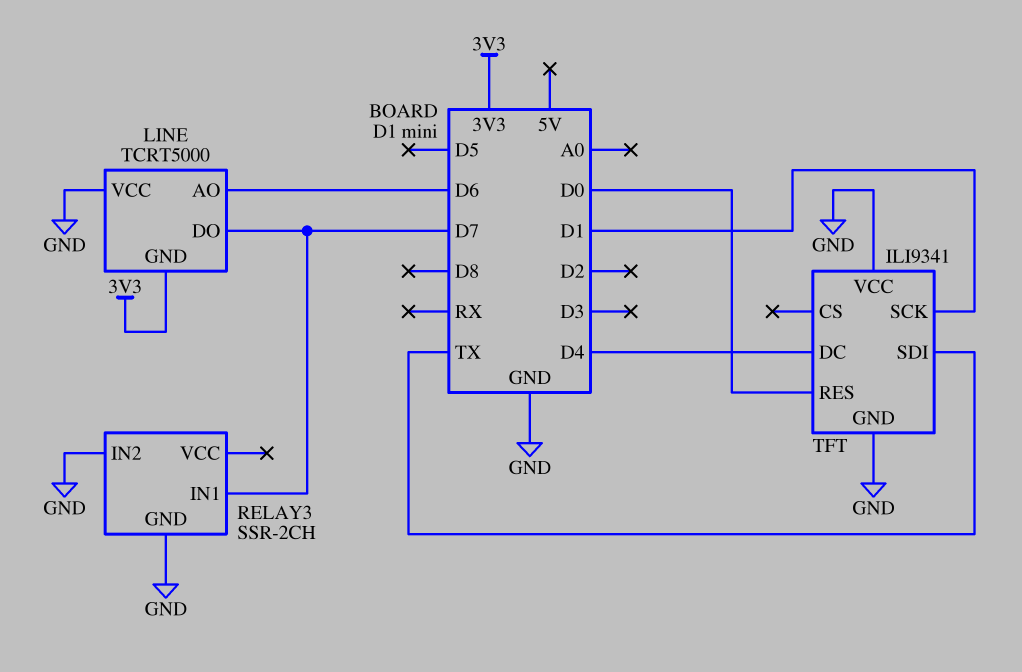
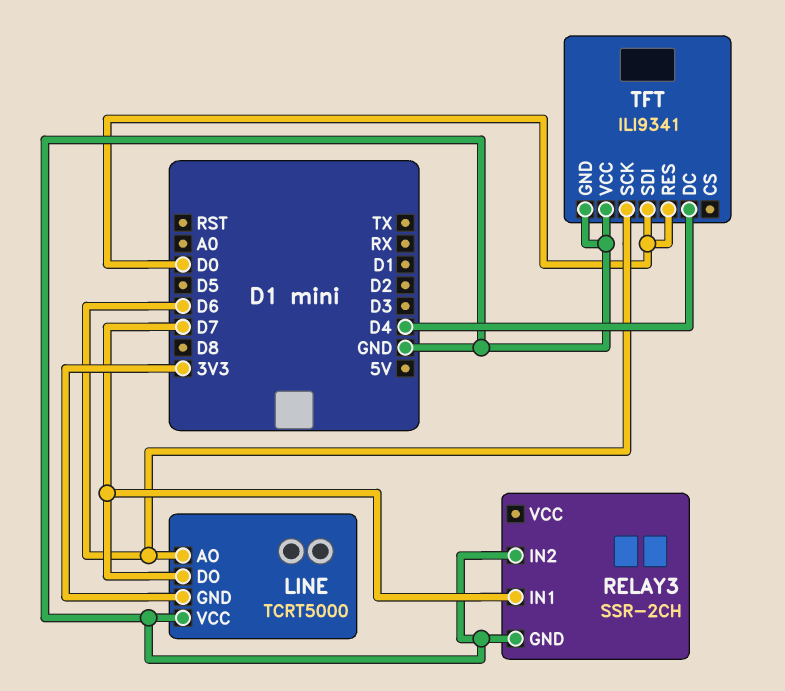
TFT pin SCK: D1 -> D6
TFT pin SDI: TX -> D0

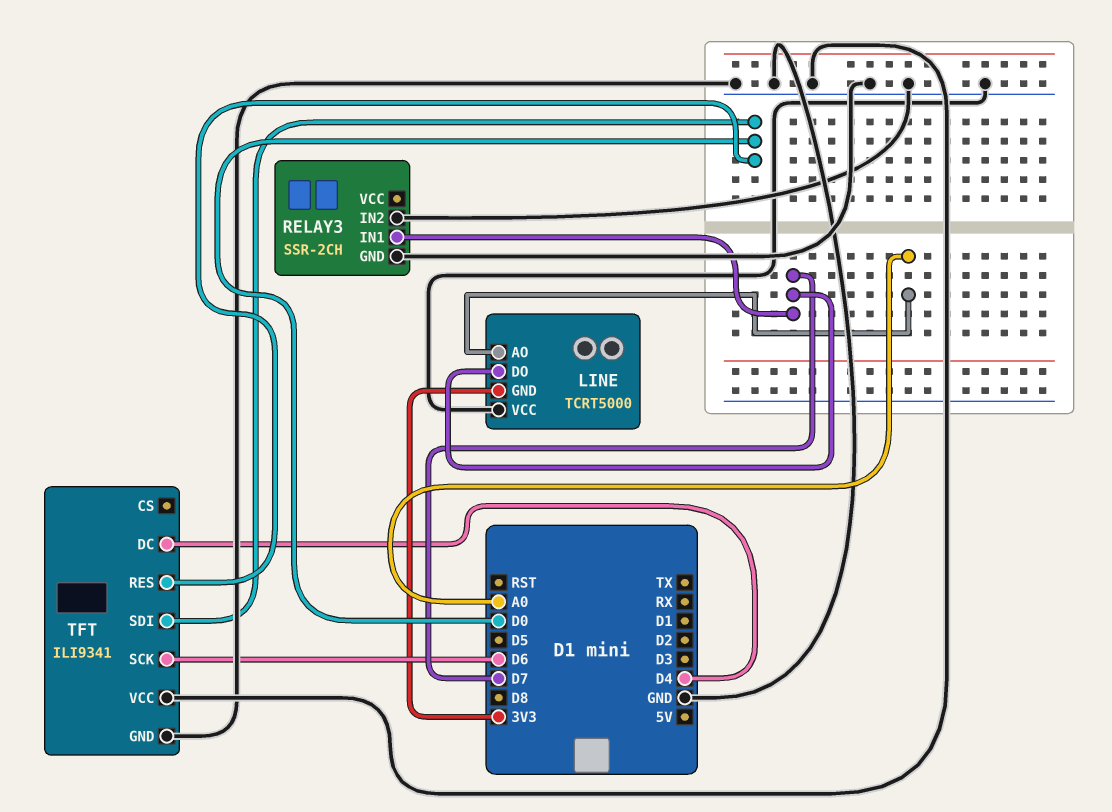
LINE pin AO: D6 -> A0

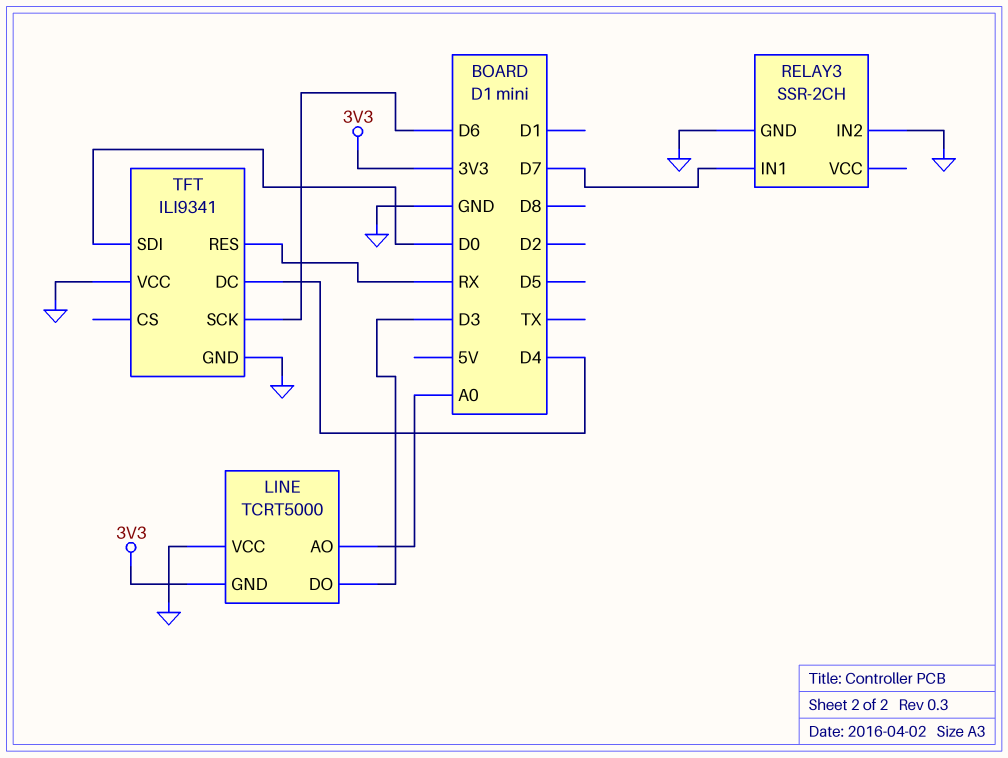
LINE pin DO: D7 -> D3
TFT pin RES: D0 -> RX

